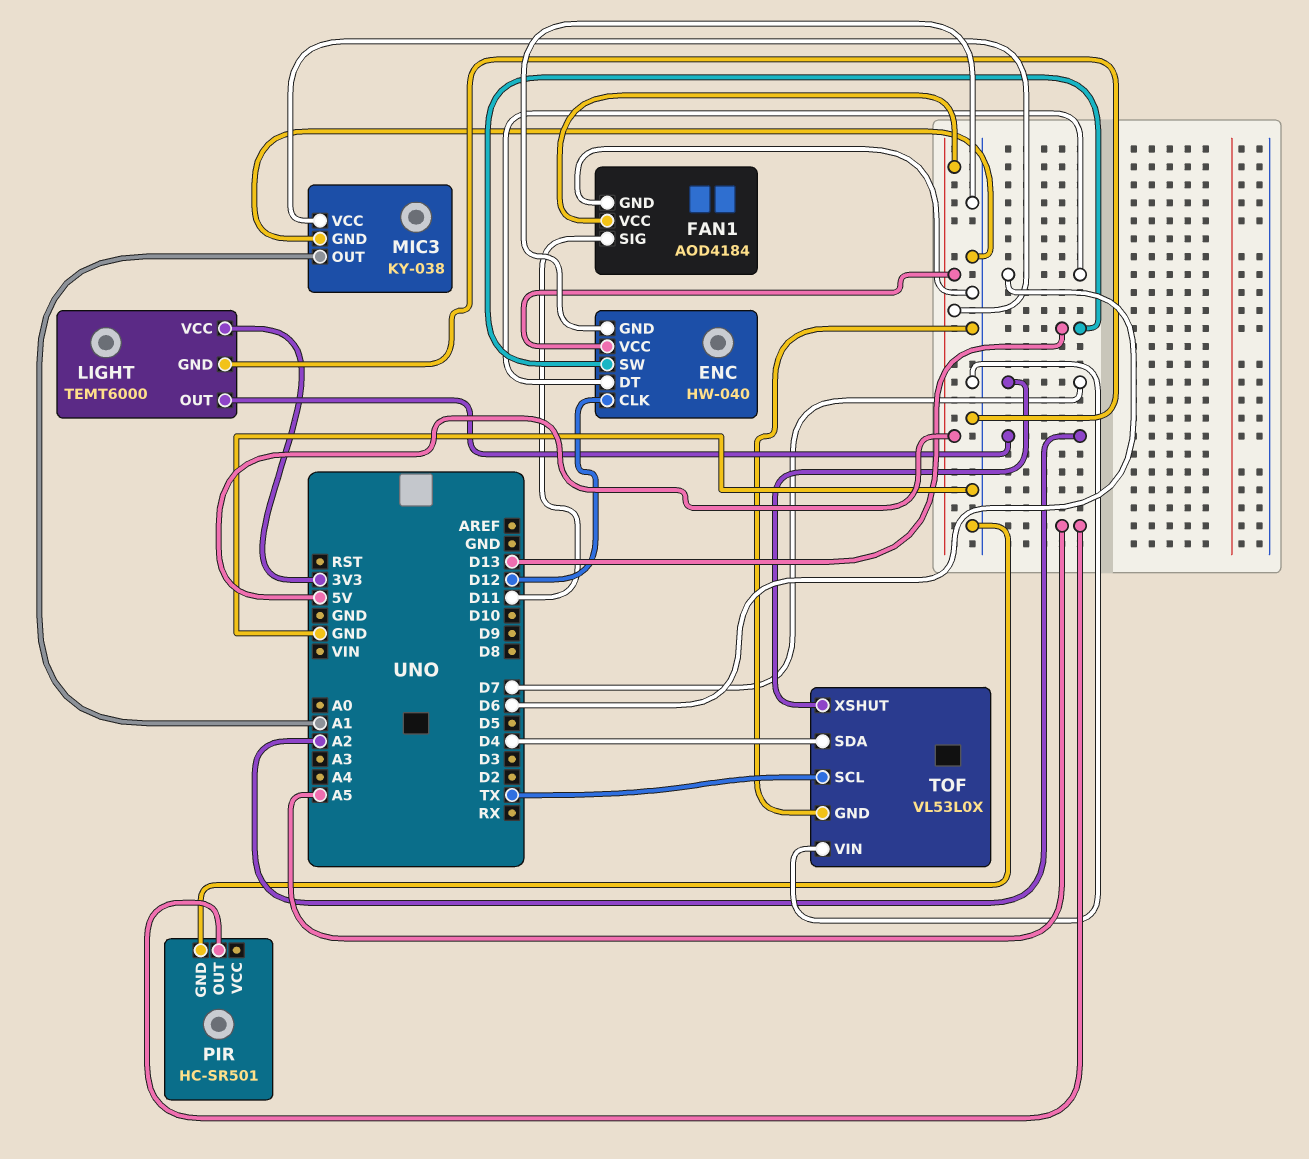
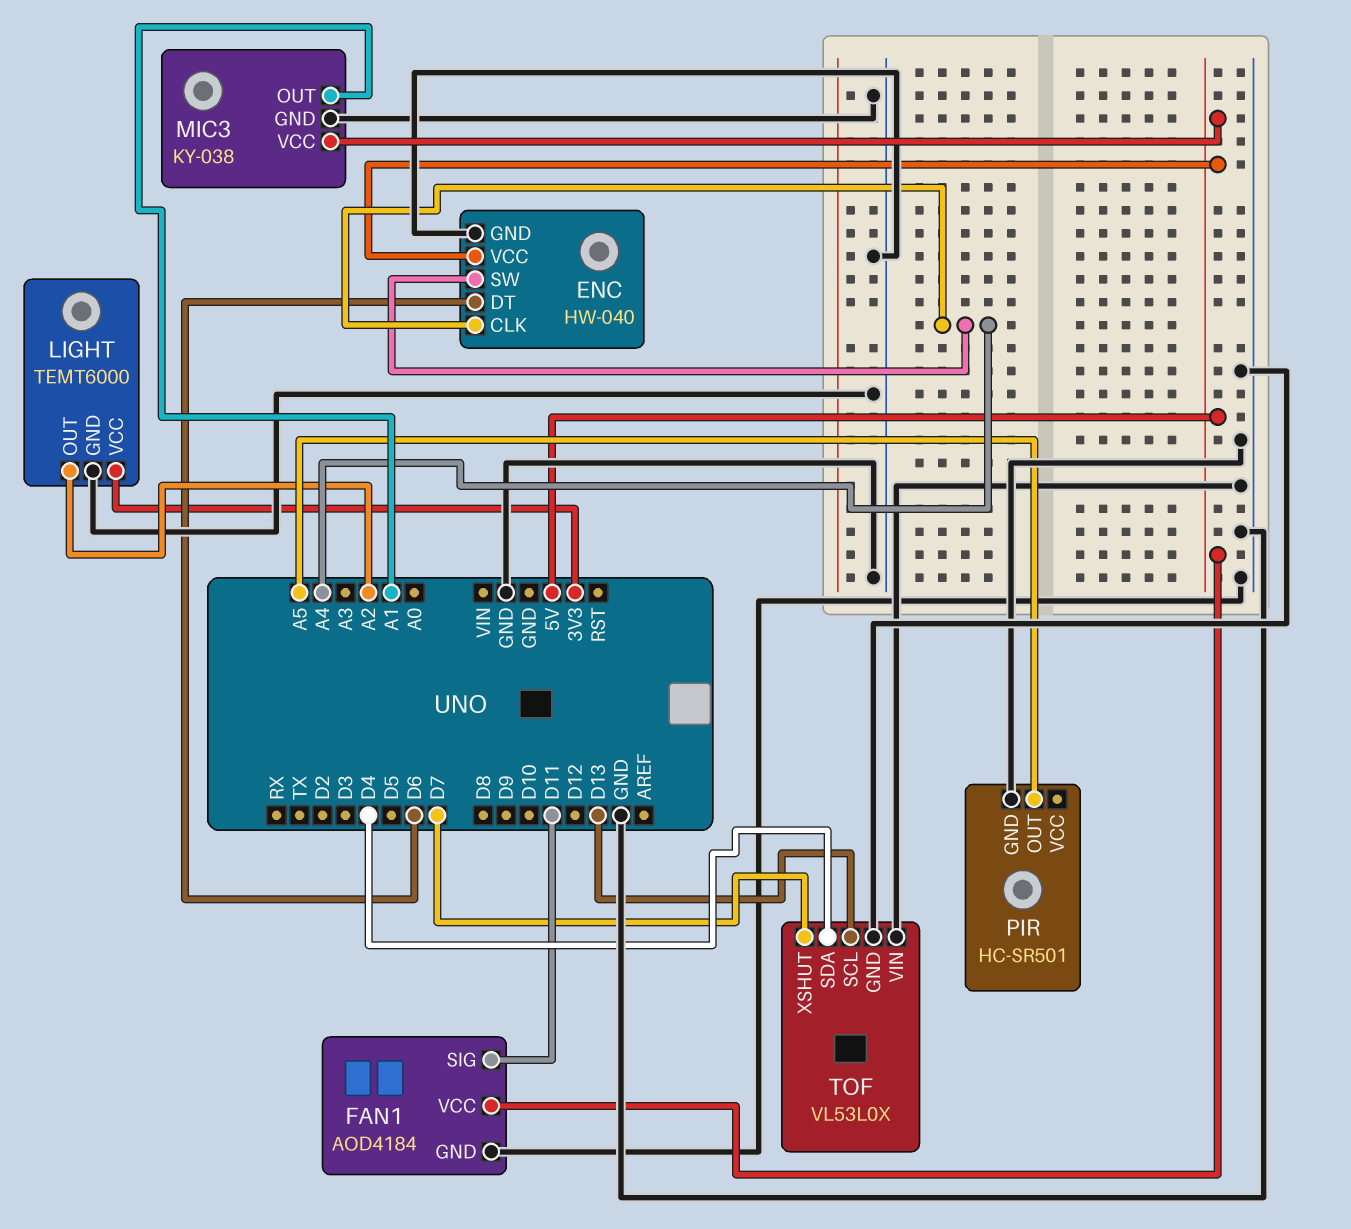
ENC pin CLK: D12 -> A4
ENC pin SW: D13 -> A4
TOF pin SCL: TX -> D13

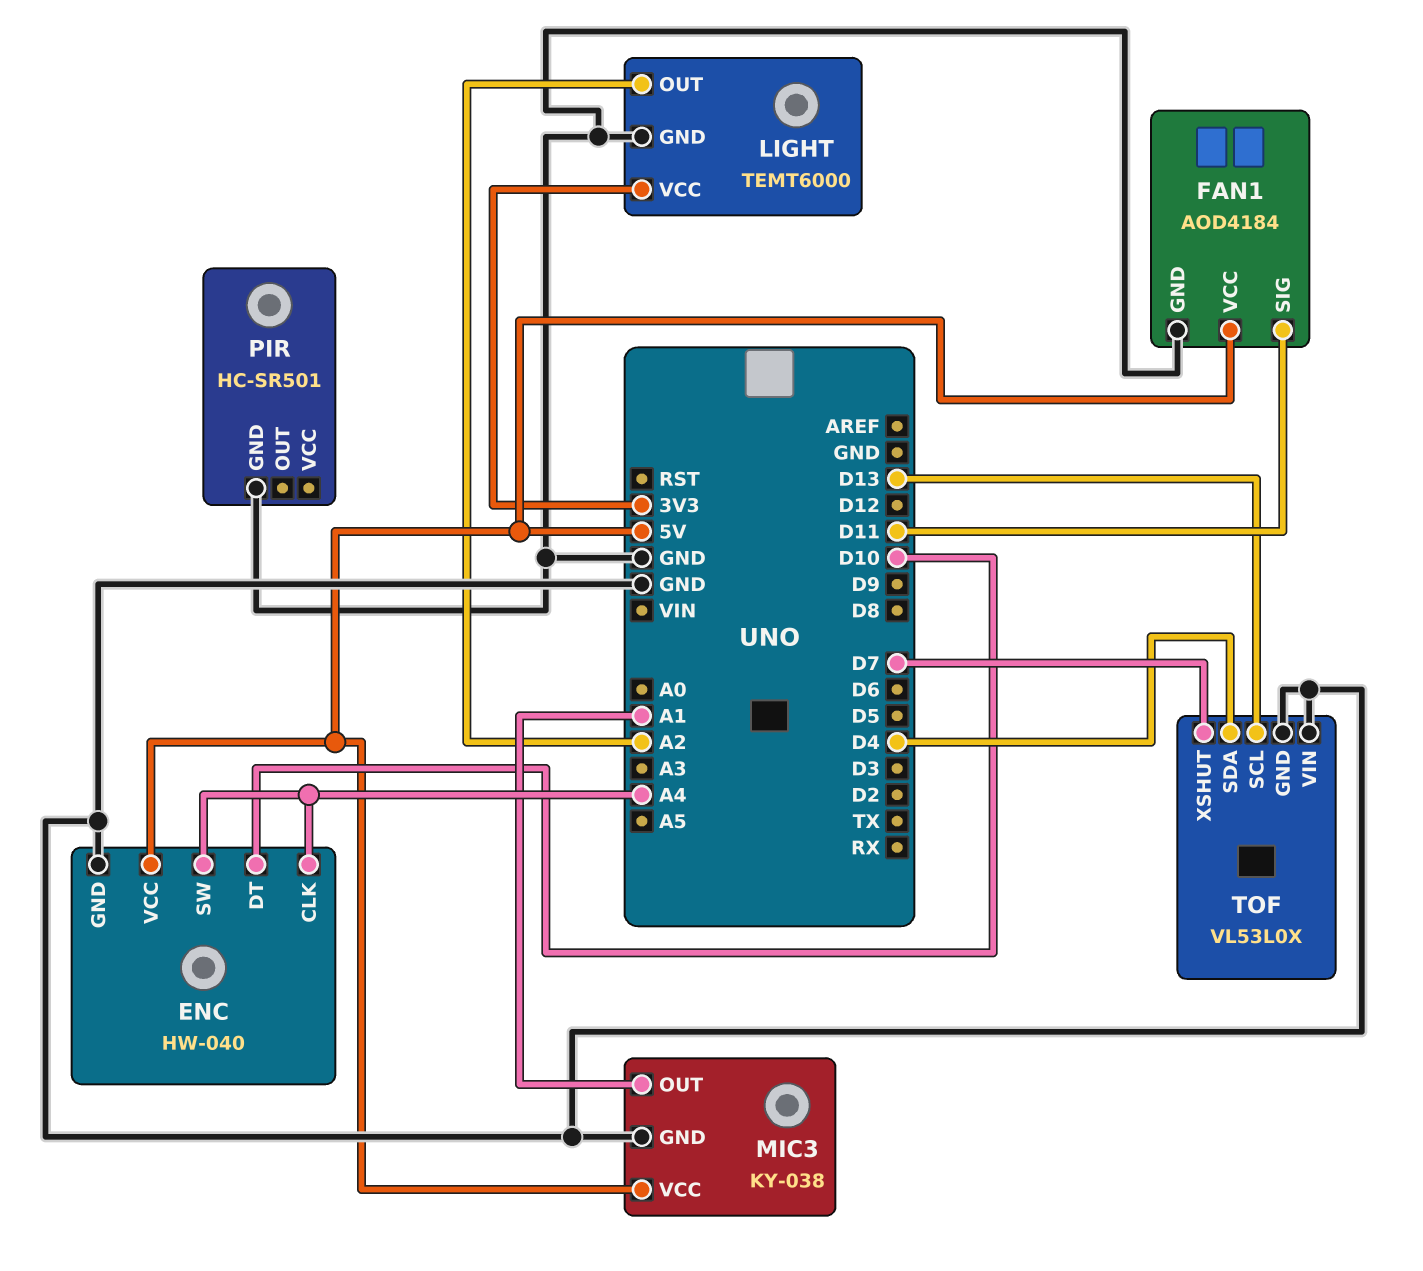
ENC pin DT: D6 -> D10
PIR pin OUT: A5 -> none

